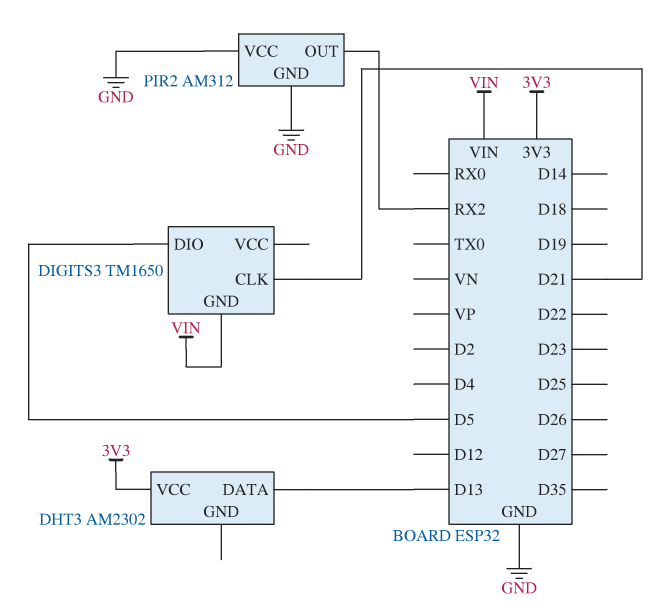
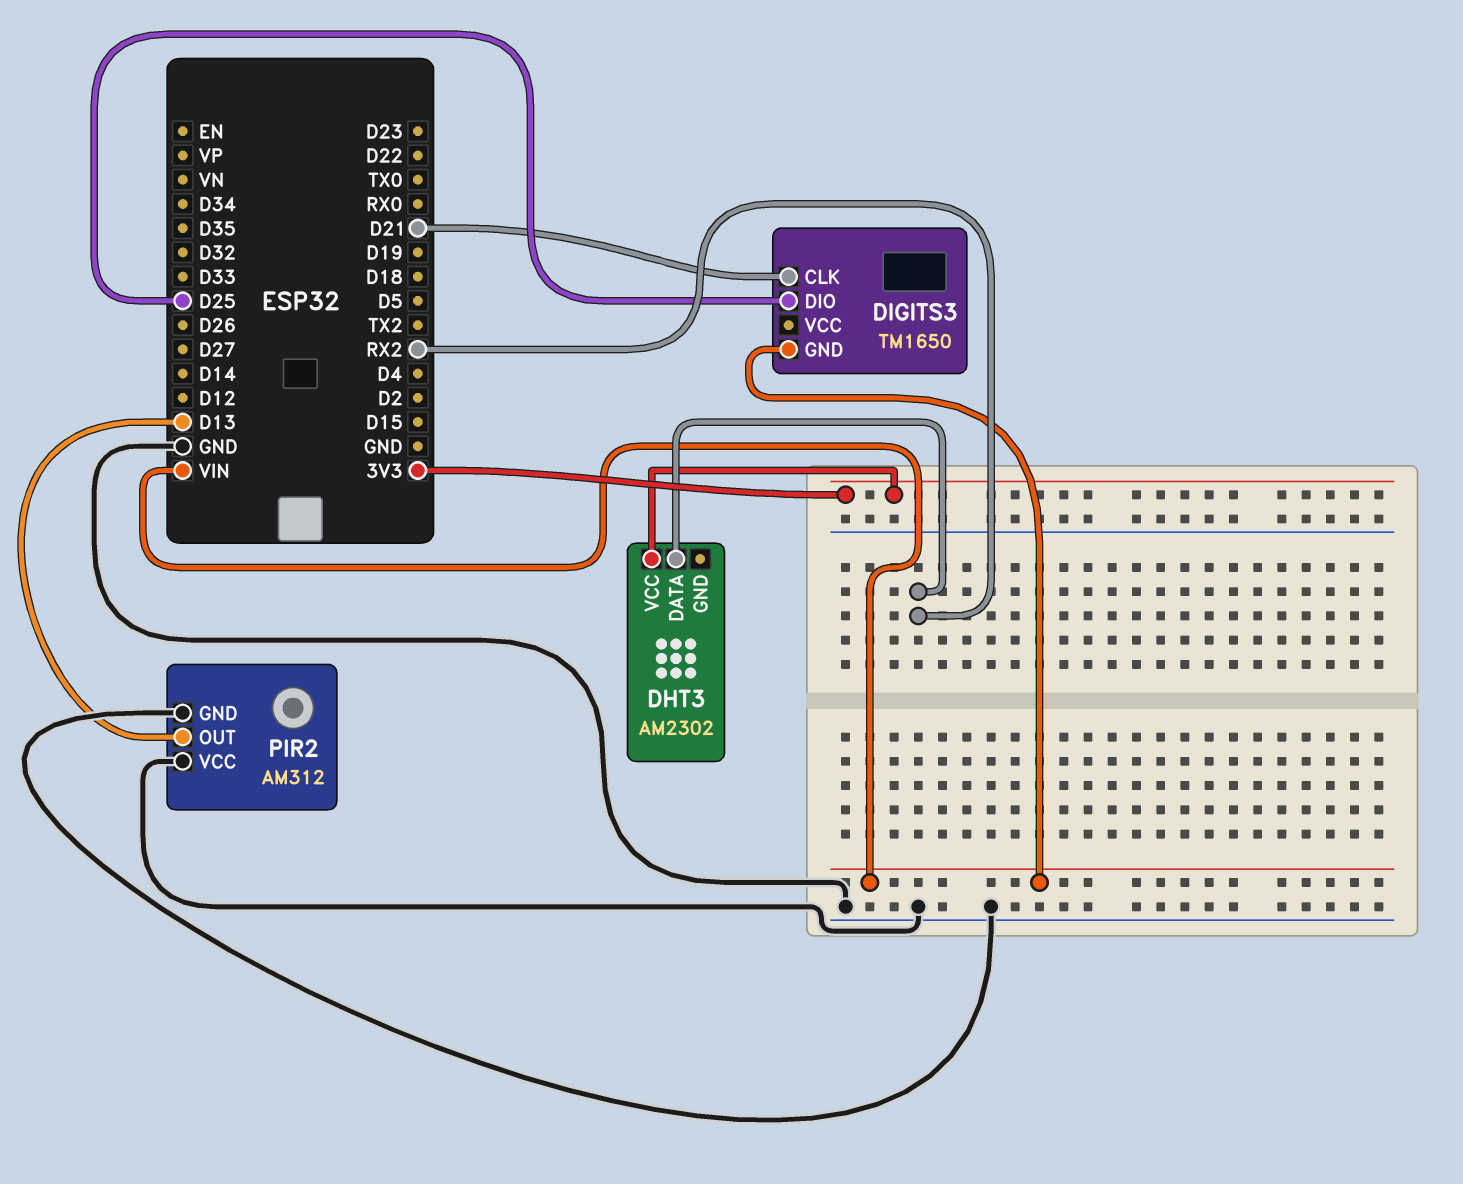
DHT3 pin DATA: D13 -> RX2
DIGITS3 pin DIO: D5 -> D25
PIR2 pin OUT: RX2 -> D13

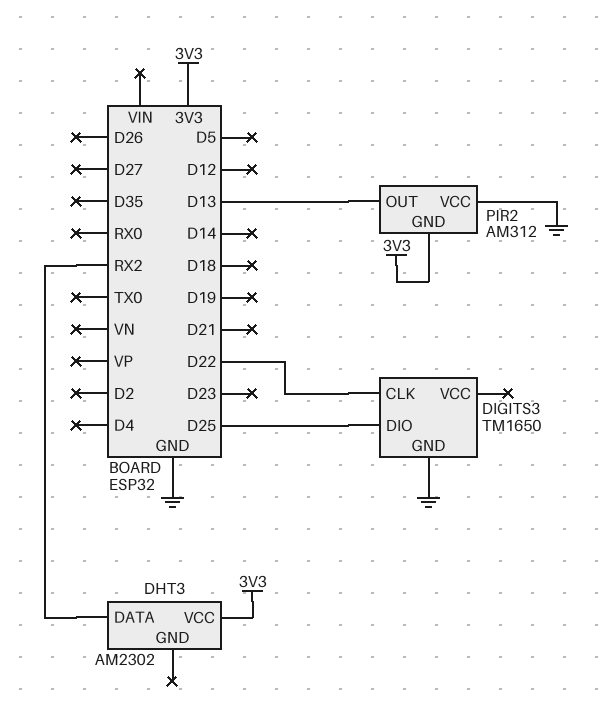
DIGITS3 pin CLK: D21 -> D22
DIGITS3 pin GND: VIN -> GND
PIR2 pin GND: GND -> 3V3

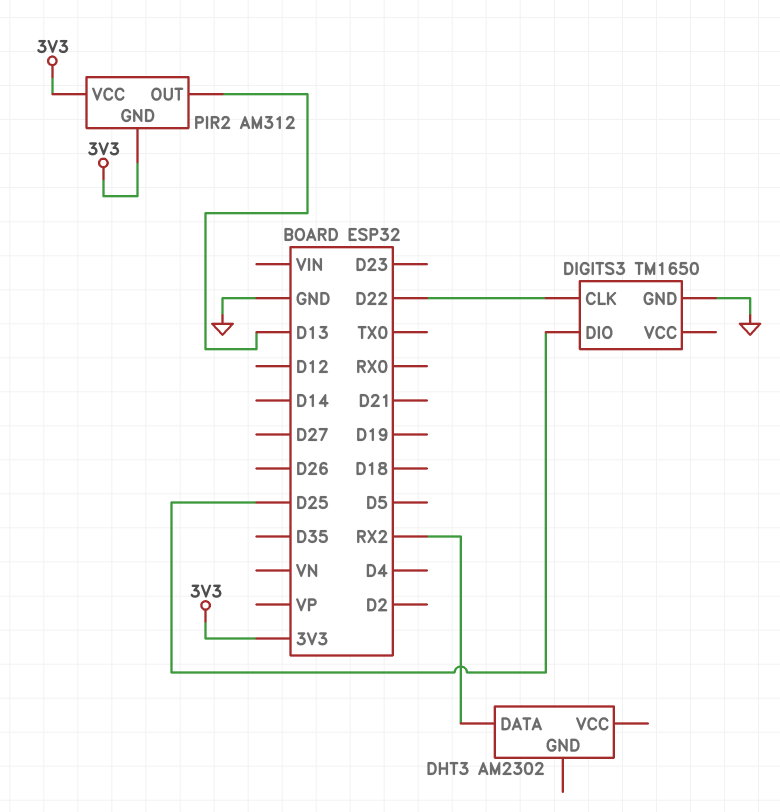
DHT3 pin VCC: 3V3 -> none
PIR2 pin VCC: GND -> 3V3

